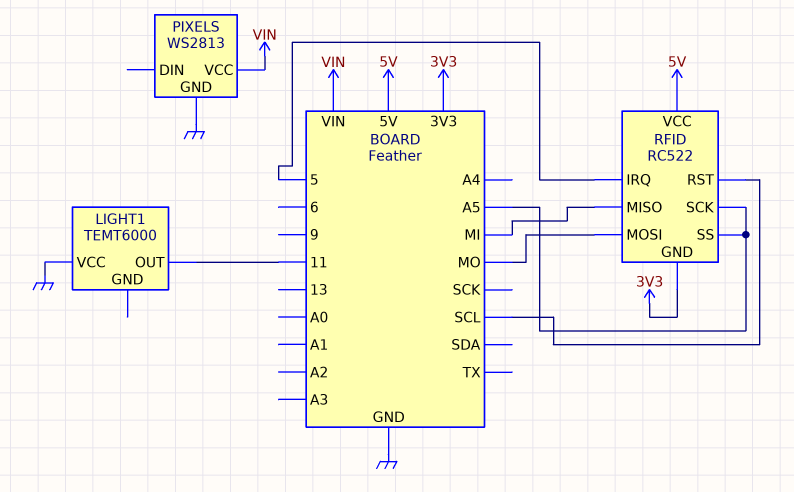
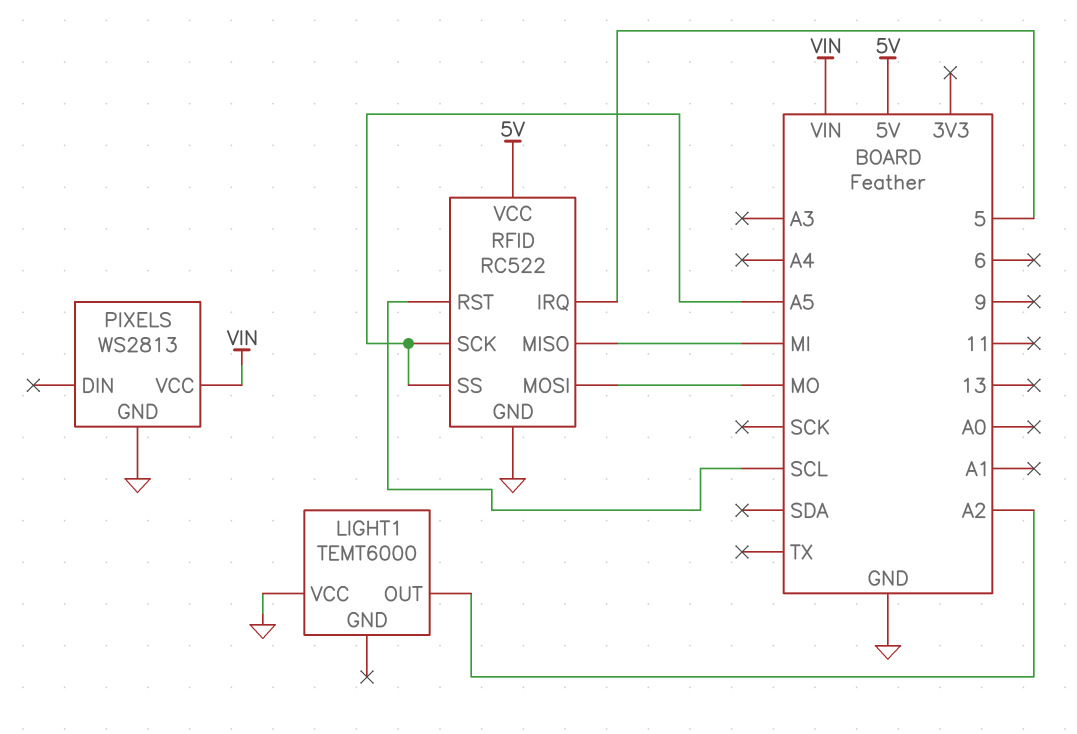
LIGHT1 pin OUT: 11 -> A2
RFID pin GND: 3V3 -> GND

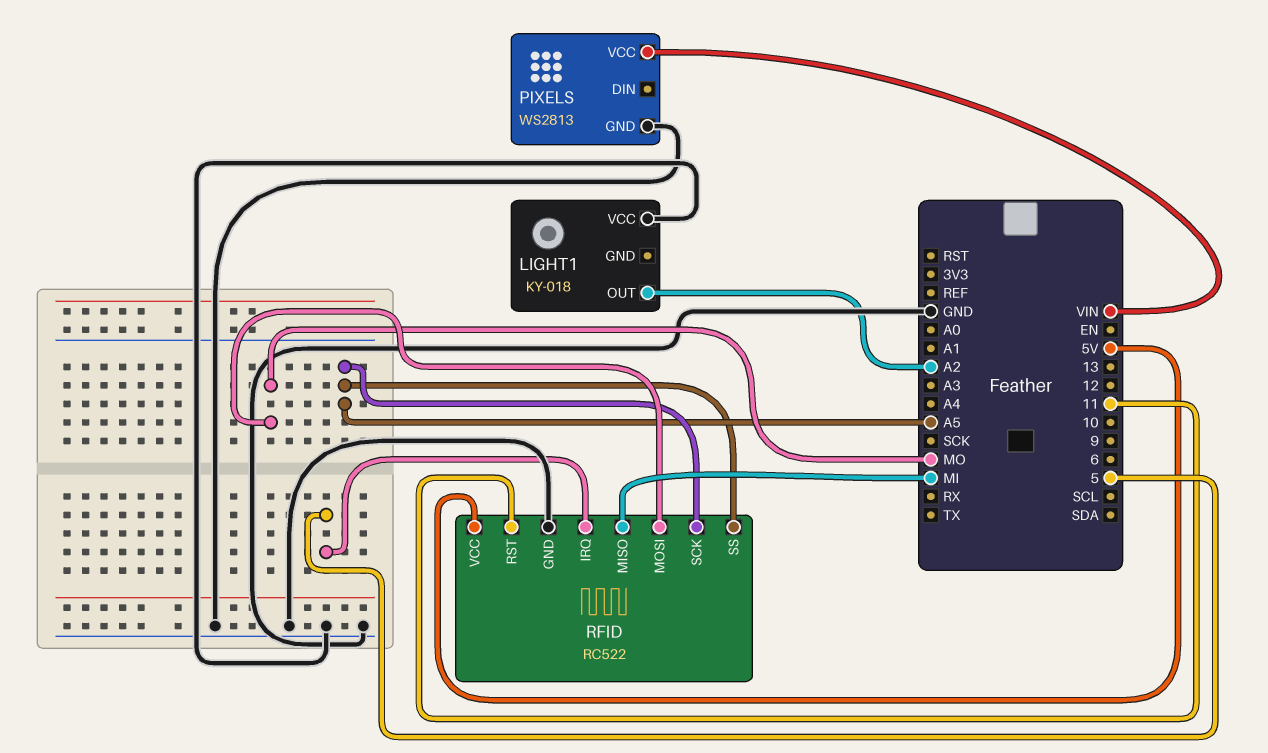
LIGHT1: TEMT6000 -> KY-018
RFID pin RST: SCL -> 11

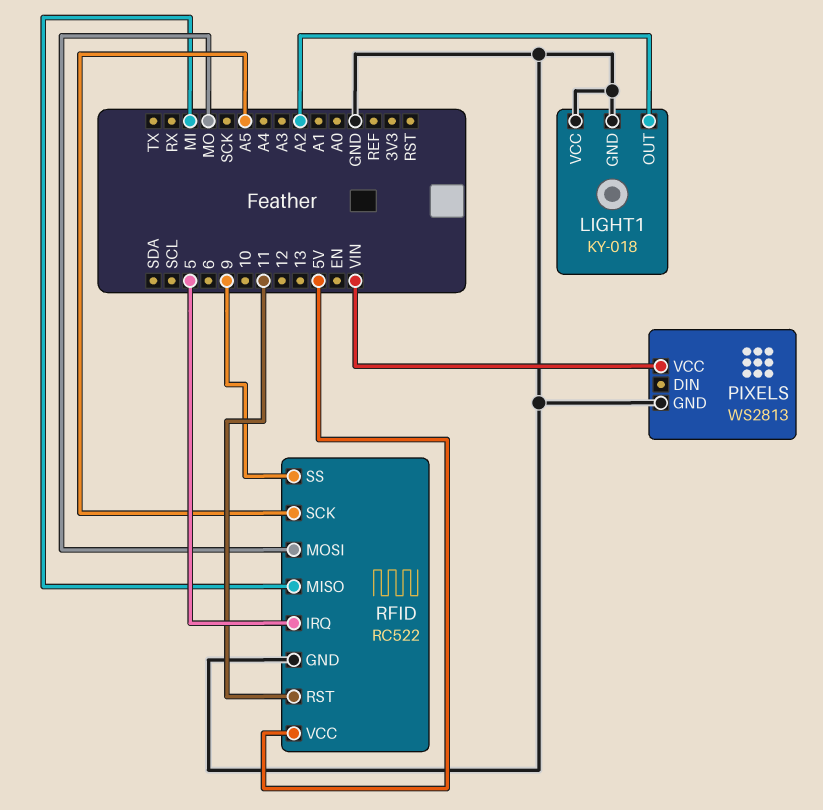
LIGHT1 pin GND: none -> GND
RFID pin SS: A5 -> 9

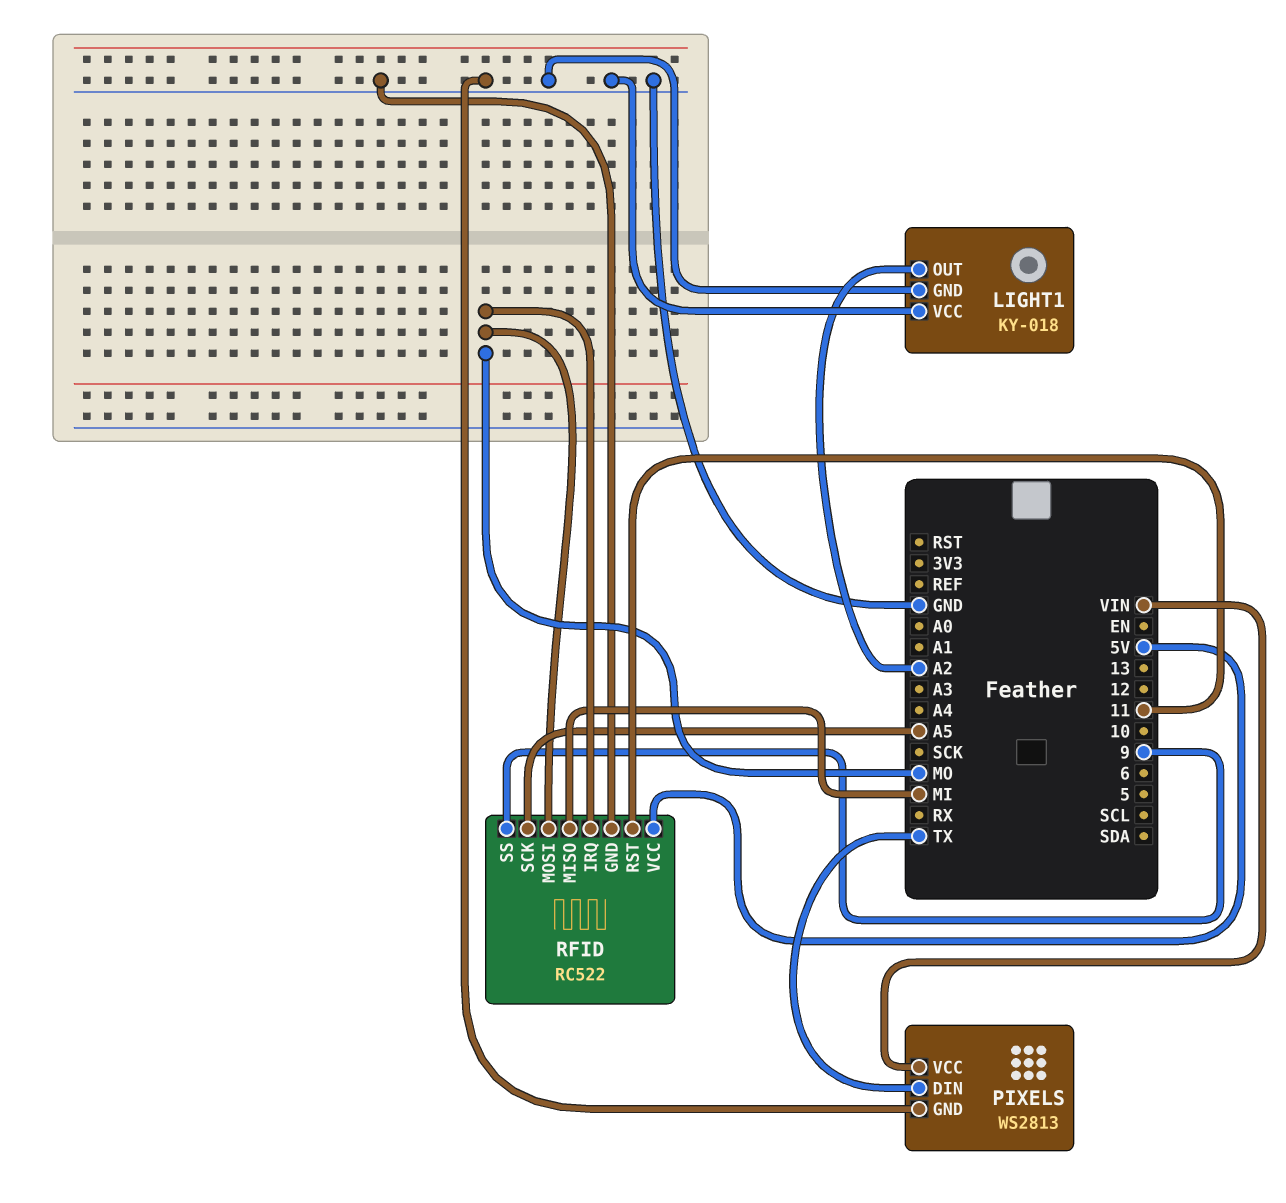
PIXELS pin DIN: none -> TX
RFID pin IRQ: 5 -> MO

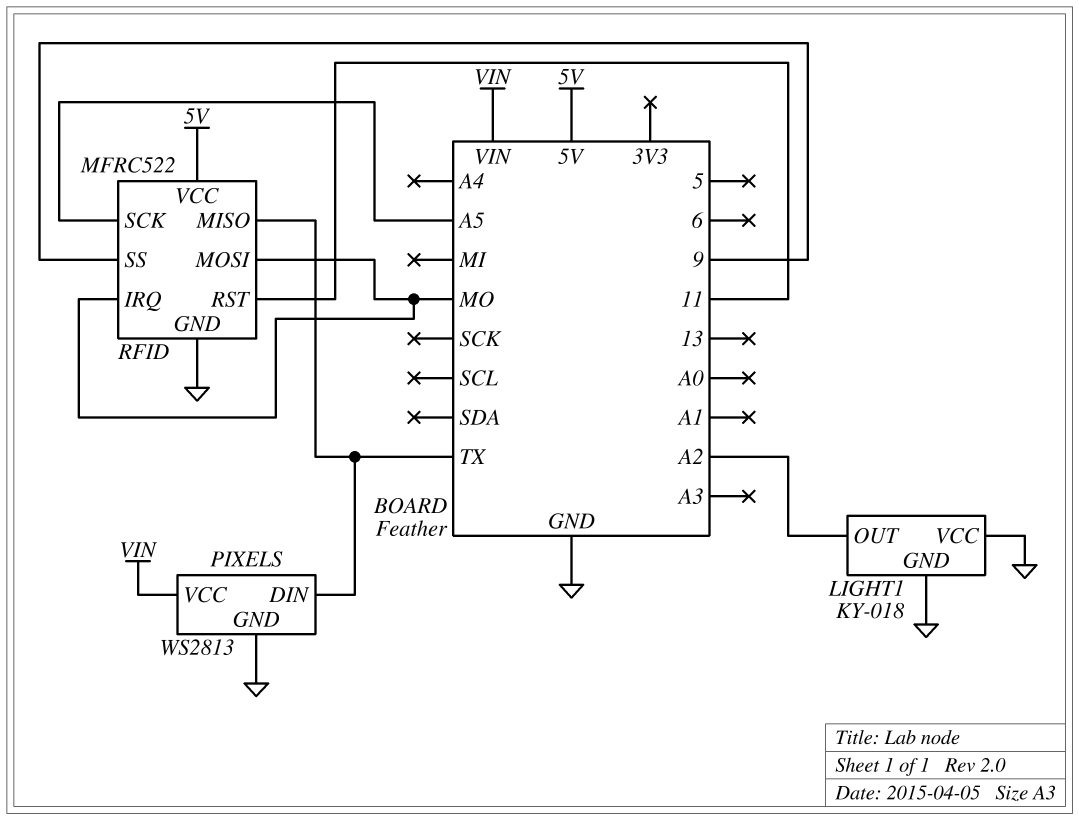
RFID: RC522 -> MFRC522
RFID pin MISO: MI -> TX

